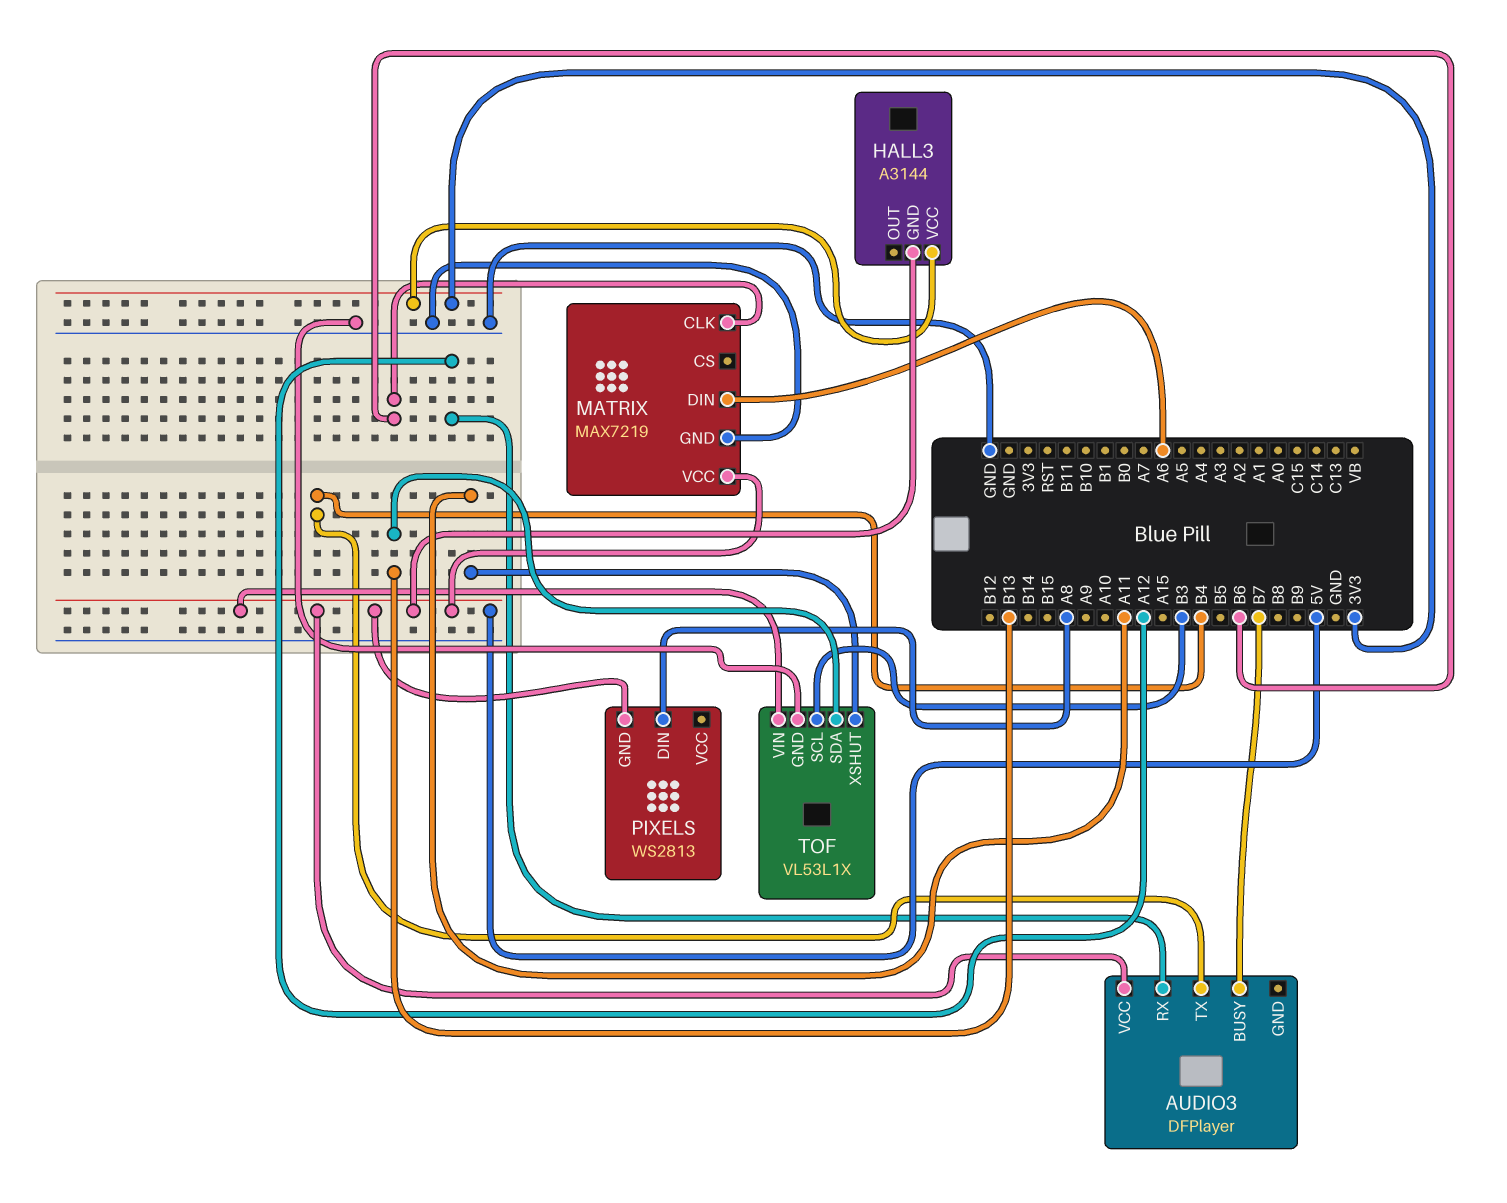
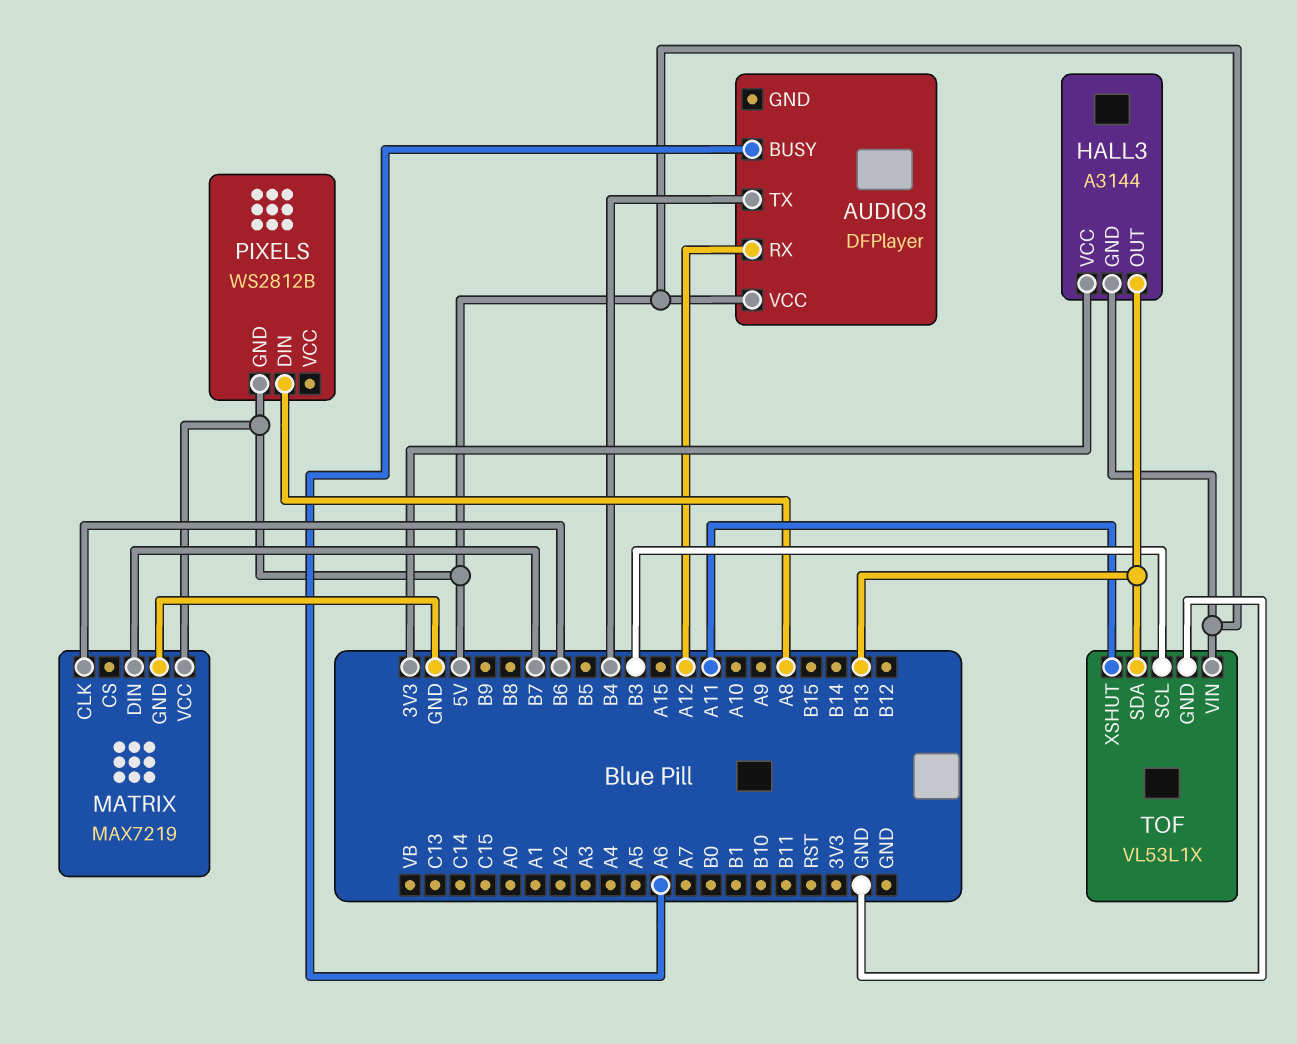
AUDIO3 pin BUSY: B7 -> A6
HALL3 pin OUT: none -> B13
MATRIX pin DIN: A6 -> B7
PIXELS: WS2813 -> WS2812B

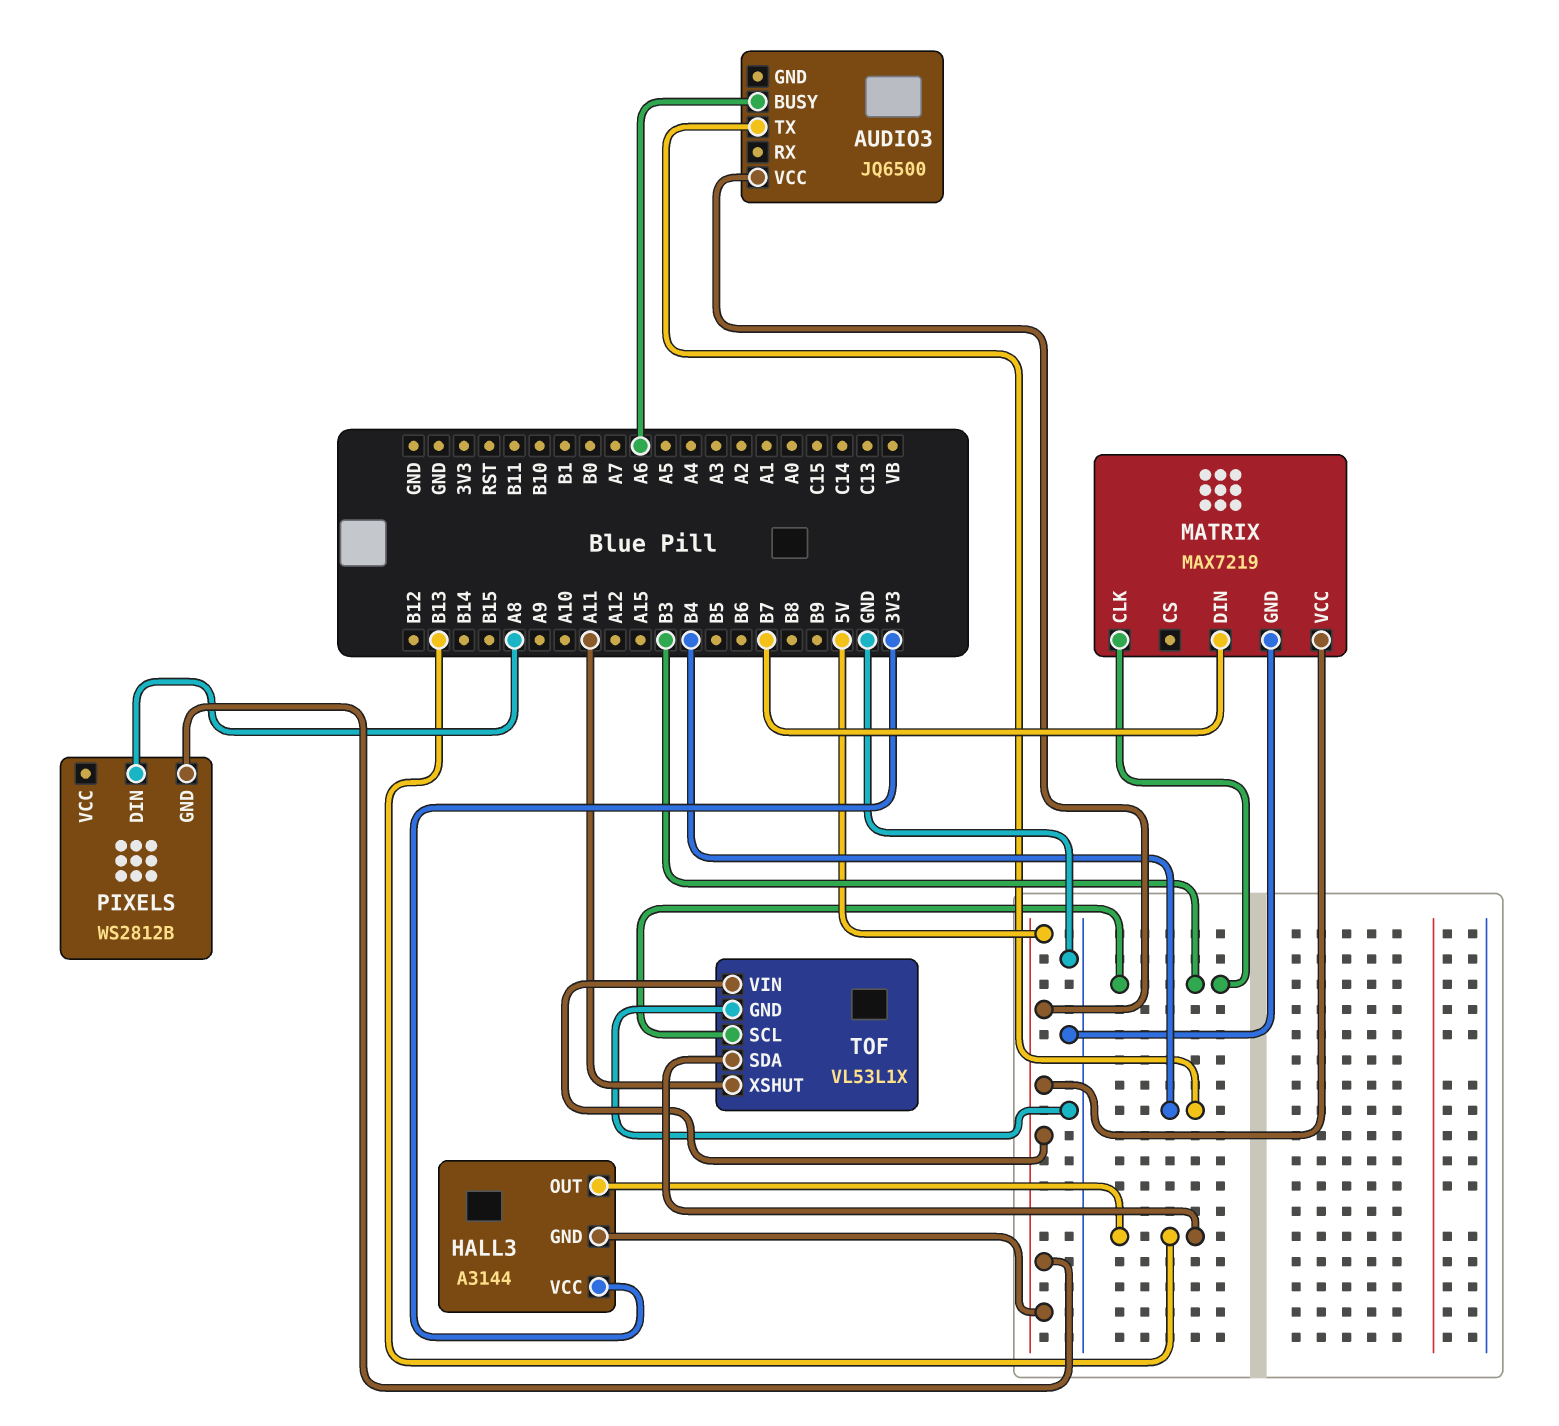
AUDIO3: DFPlayer -> JQ6500
AUDIO3 pin RX: A12 -> none
MATRIX pin CLK: B6 -> B3

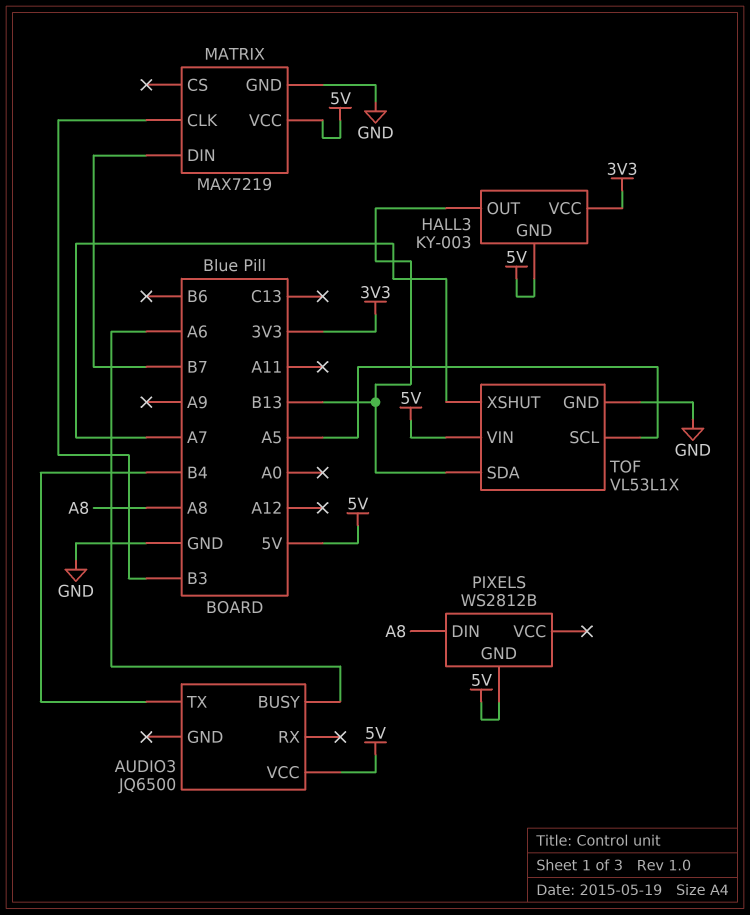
HALL3: A3144 -> KY-003
TOF pin SCL: B3 -> A5
TOF pin XSHUT: A11 -> A7

